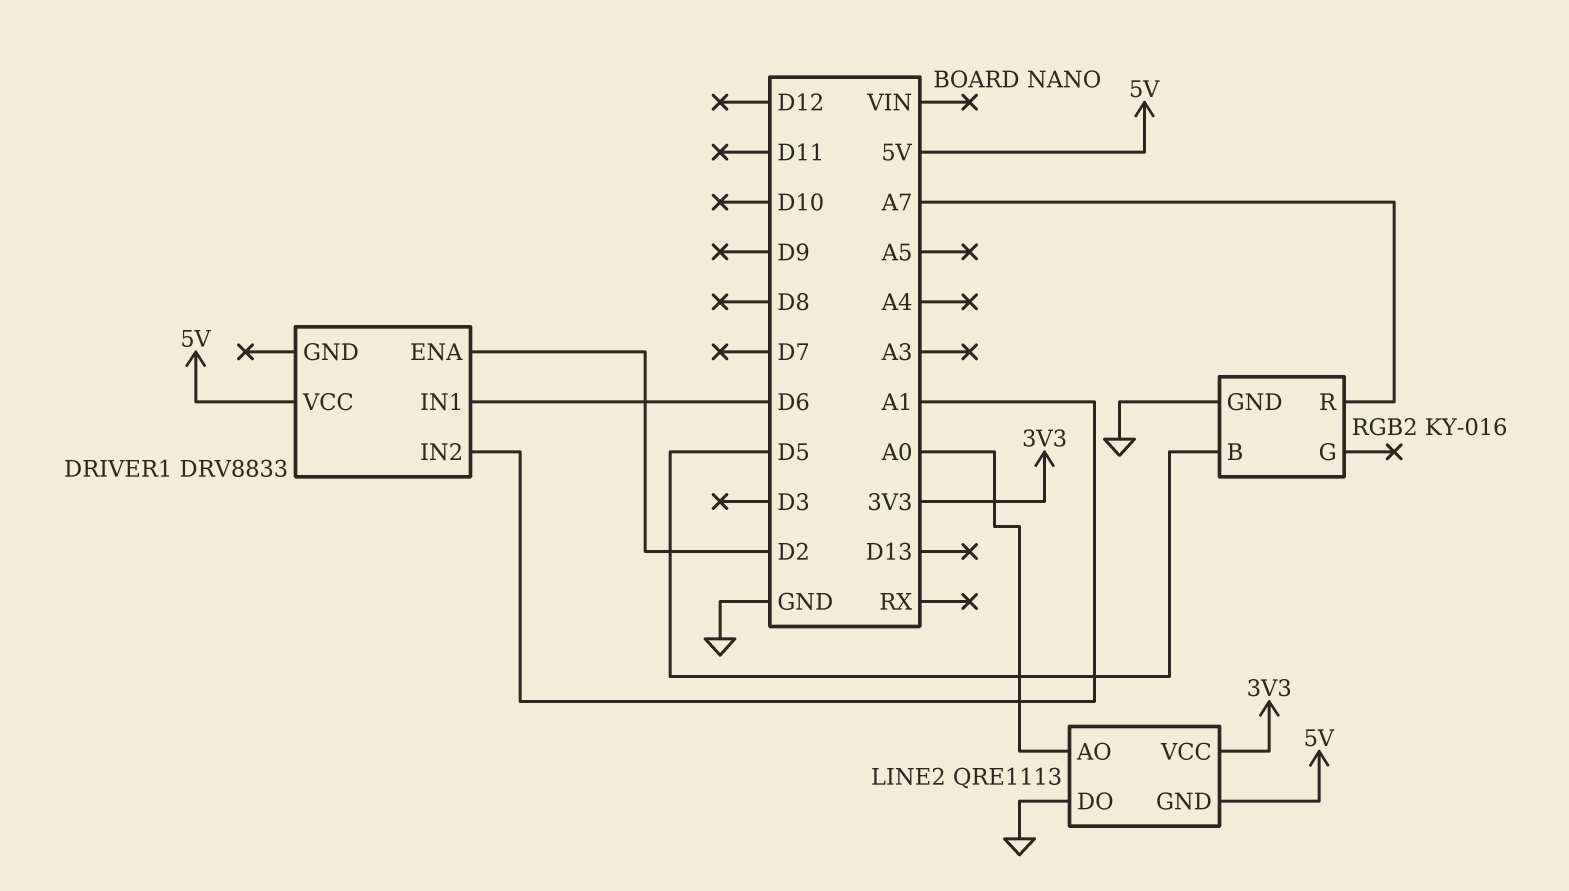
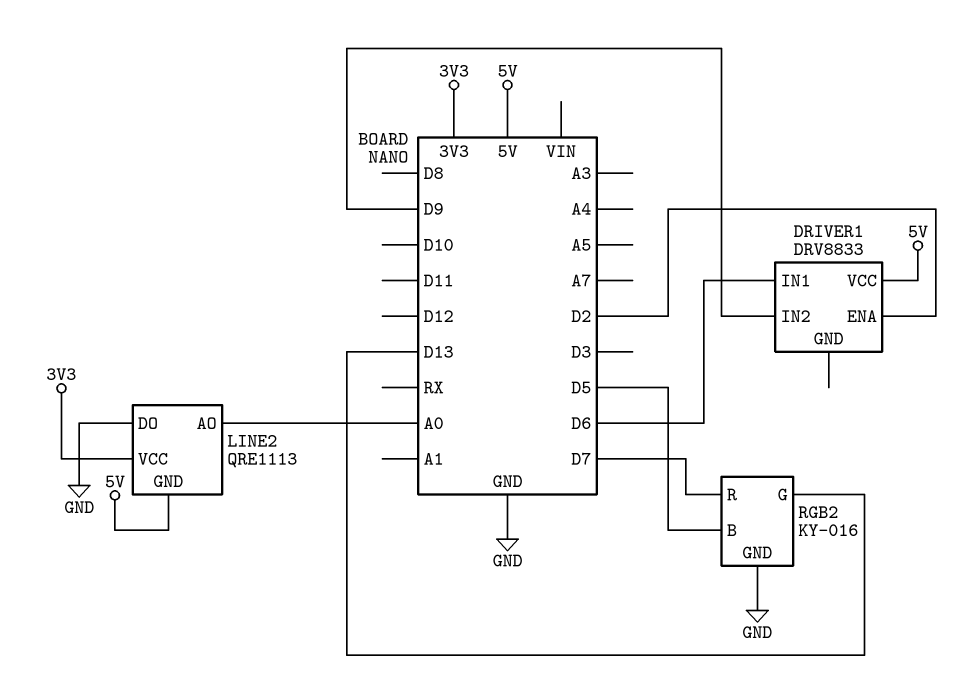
DRIVER1 pin IN2: A1 -> D9
RGB2 pin G: none -> D13
RGB2 pin R: A7 -> D7

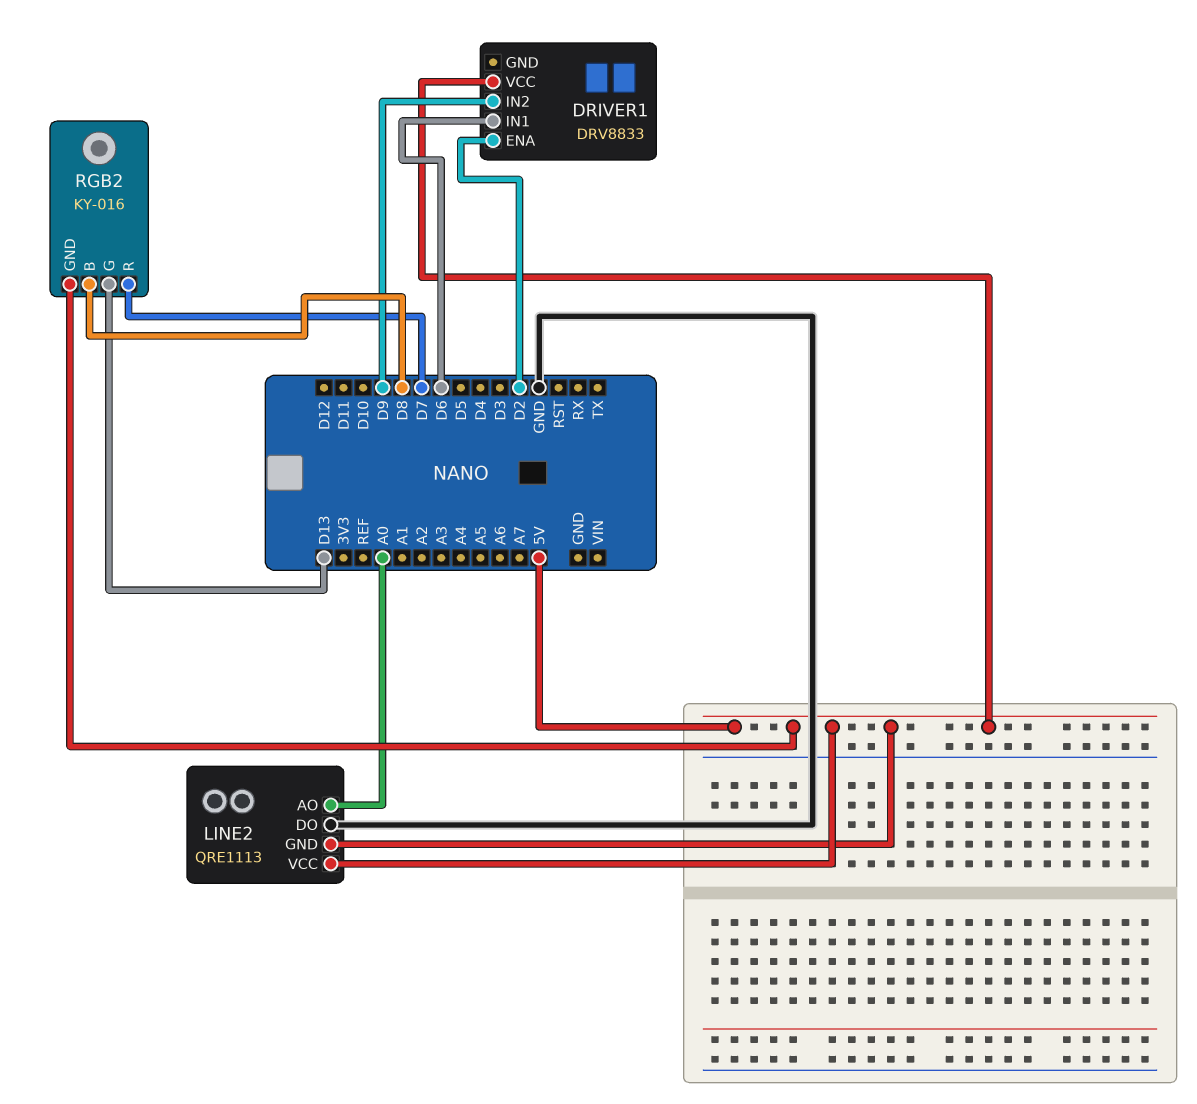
LINE2 pin VCC: 3V3 -> 5V
RGB2 pin B: D5 -> D8
RGB2 pin GND: GND -> 5V

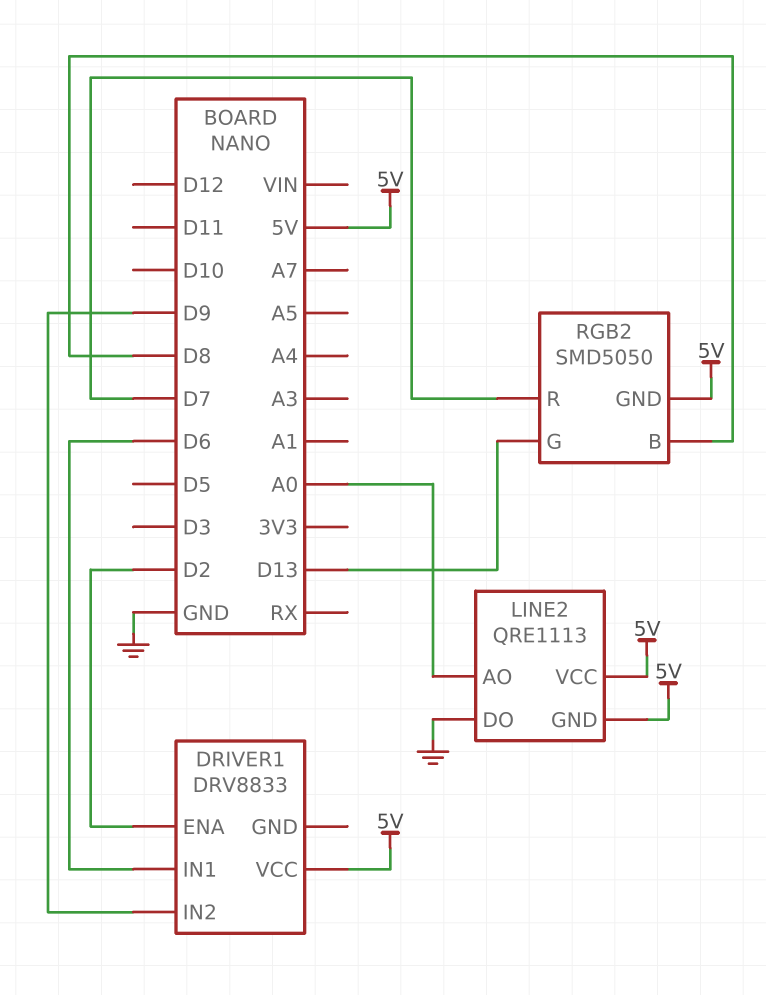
RGB2: KY-016 -> SMD5050

